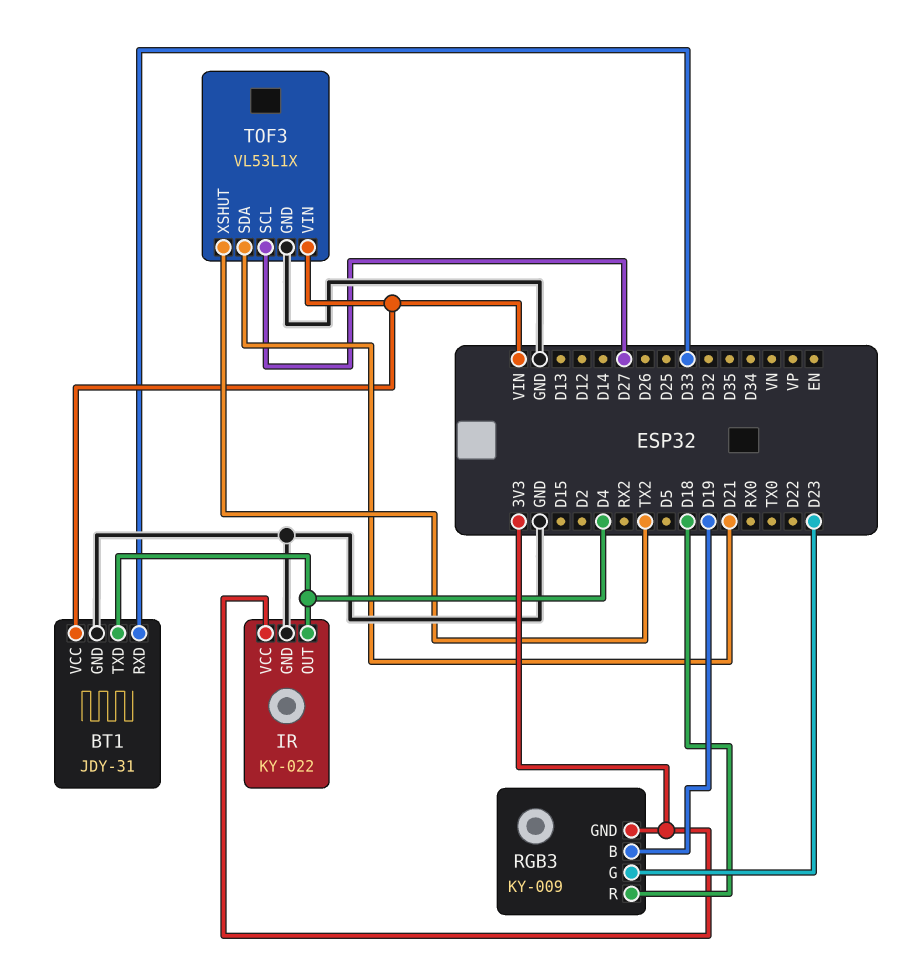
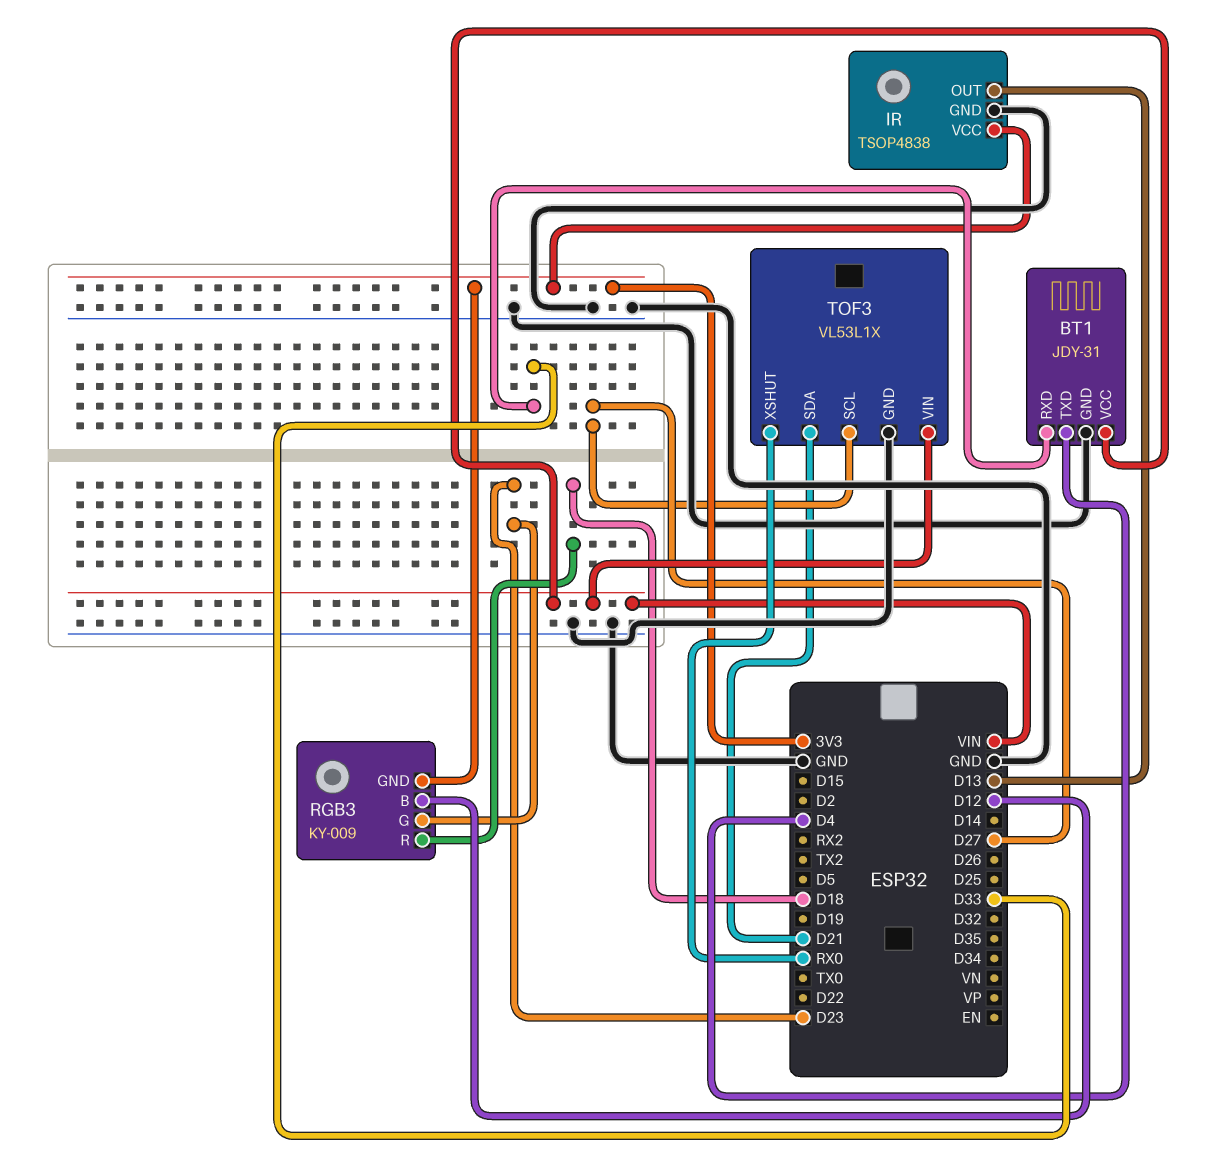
IR: KY-022 -> TSOP4838
IR pin OUT: D4 -> D13
RGB3 pin B: D19 -> D12
TOF3 pin XSHUT: TX2 -> RX0

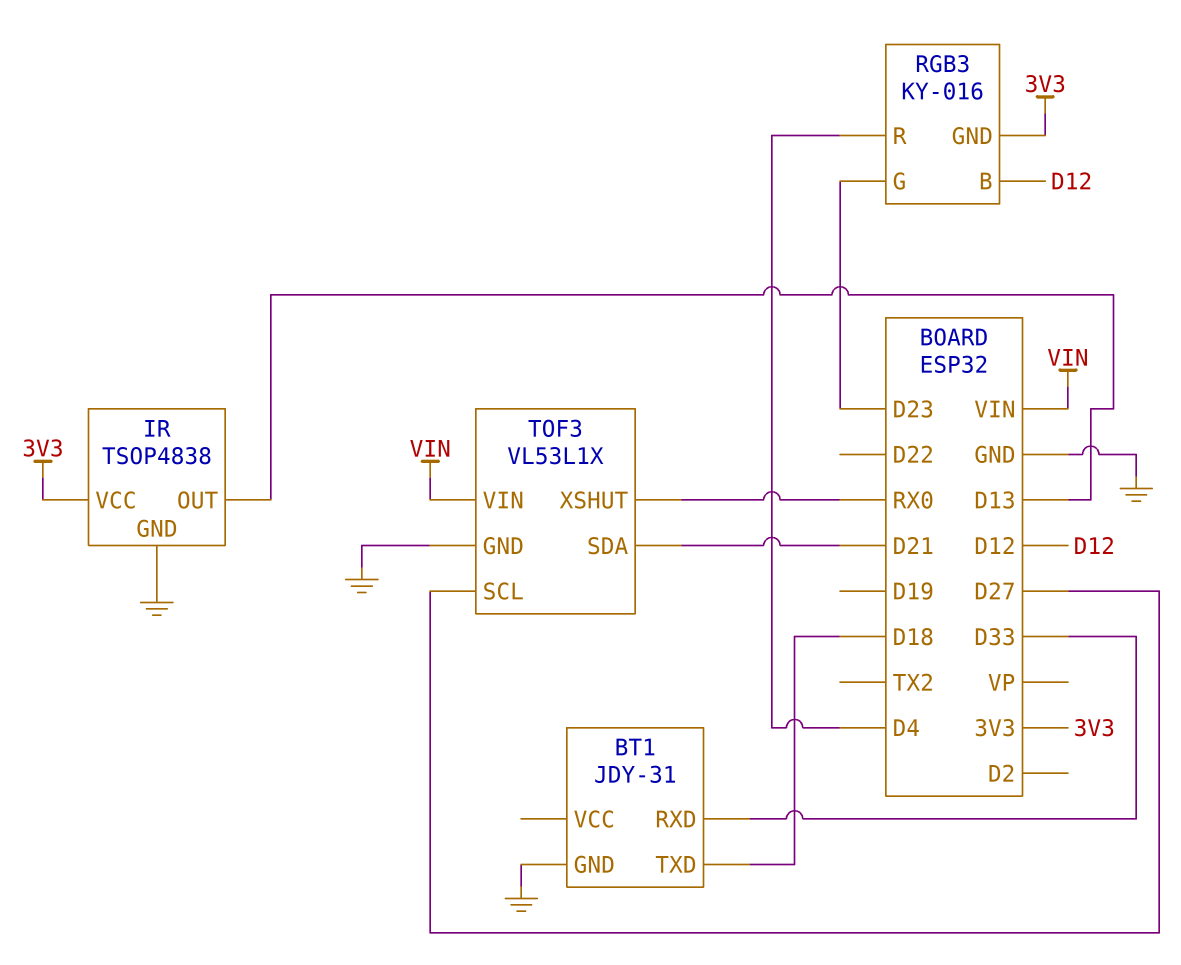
BT1 pin TXD: D4 -> D18
BT1 pin VCC: VIN -> none
RGB3: KY-009 -> KY-016
RGB3 pin R: D18 -> D4

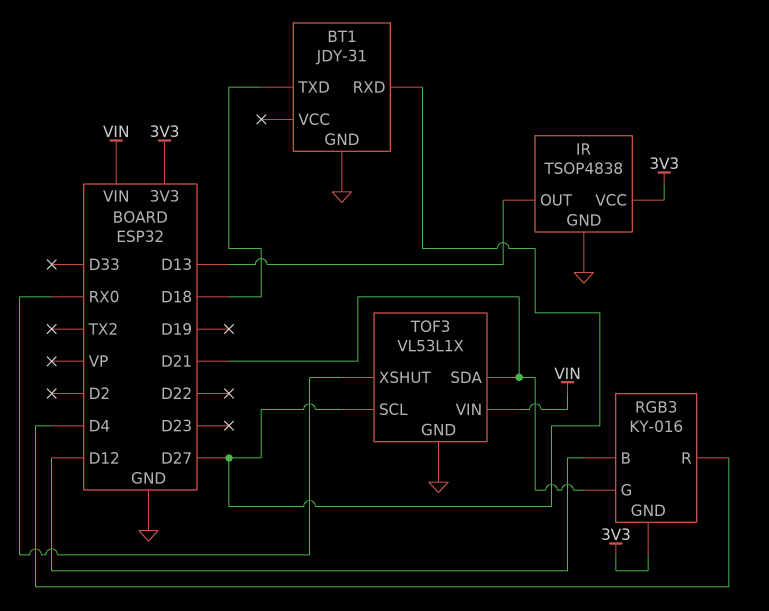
BT1 pin RXD: D33 -> D27
RGB3 pin G: D23 -> D21

